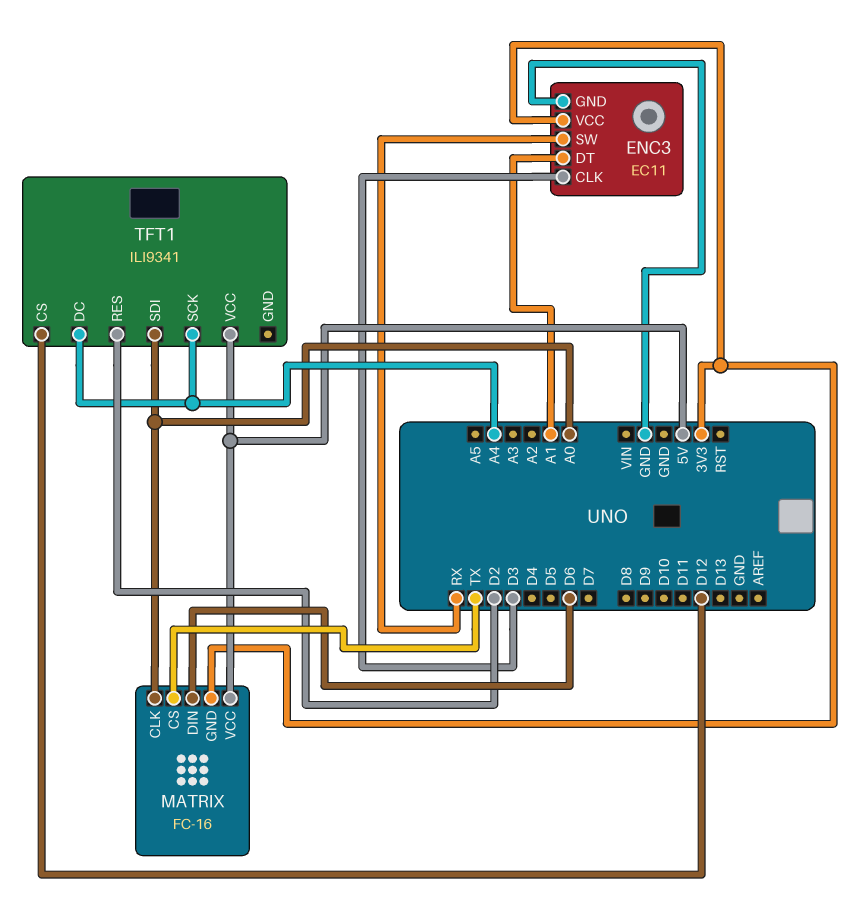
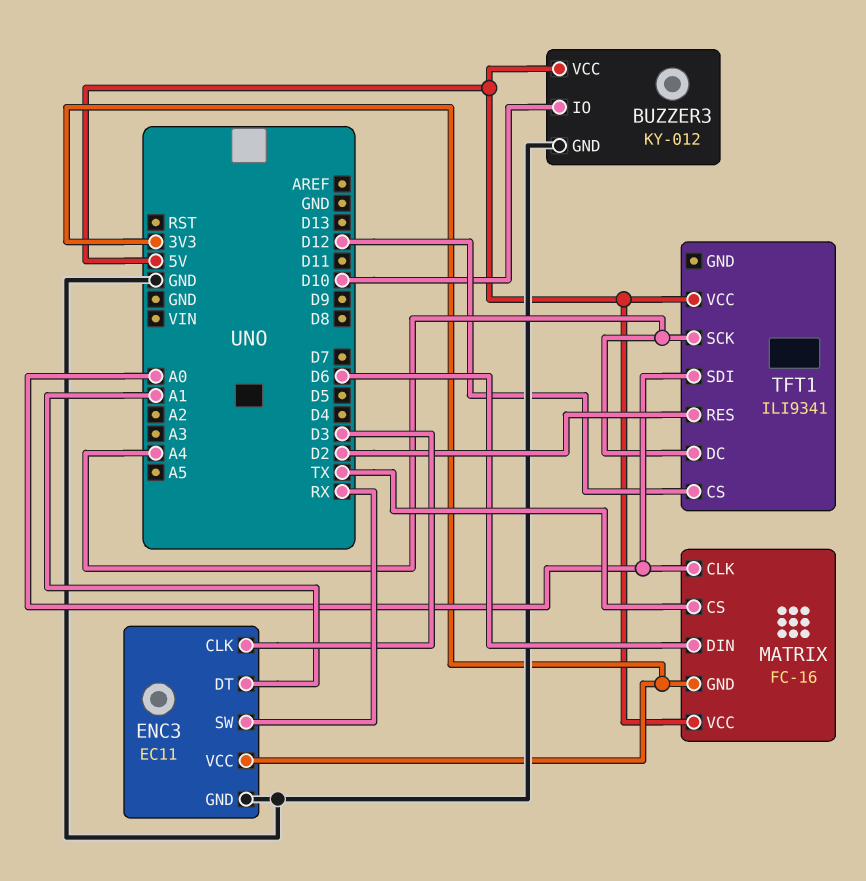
BUZZER3: none -> KY-012
BUZZER3 pin GND: none -> GND
BUZZER3 pin IO: none -> D10
BUZZER3 pin VCC: none -> 5V

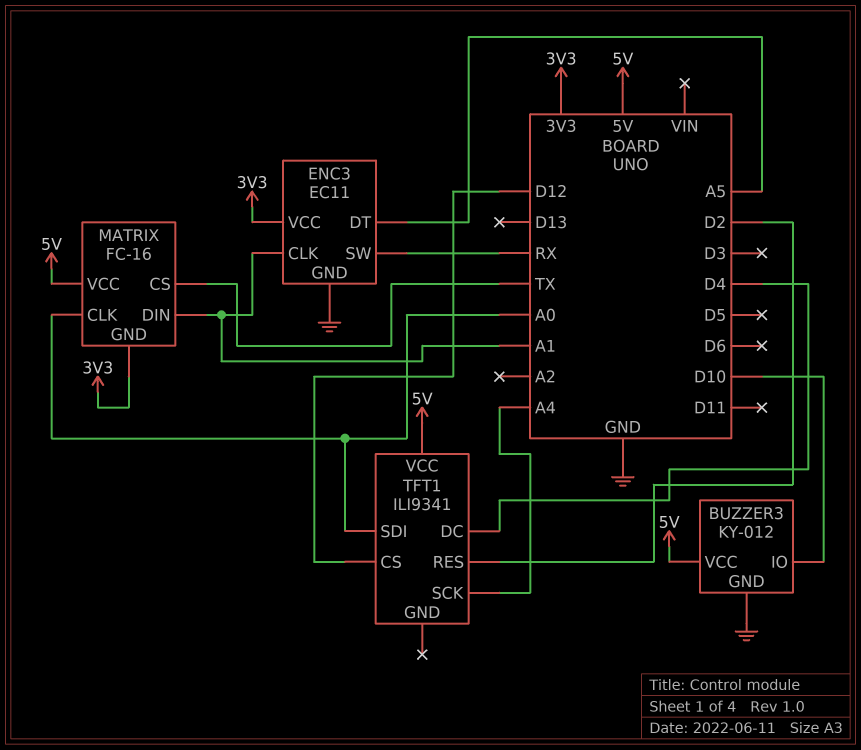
ENC3 pin CLK: D3 -> A1
ENC3 pin DT: A1 -> A5
MATRIX pin DIN: D6 -> A1
TFT1 pin DC: A4 -> D4

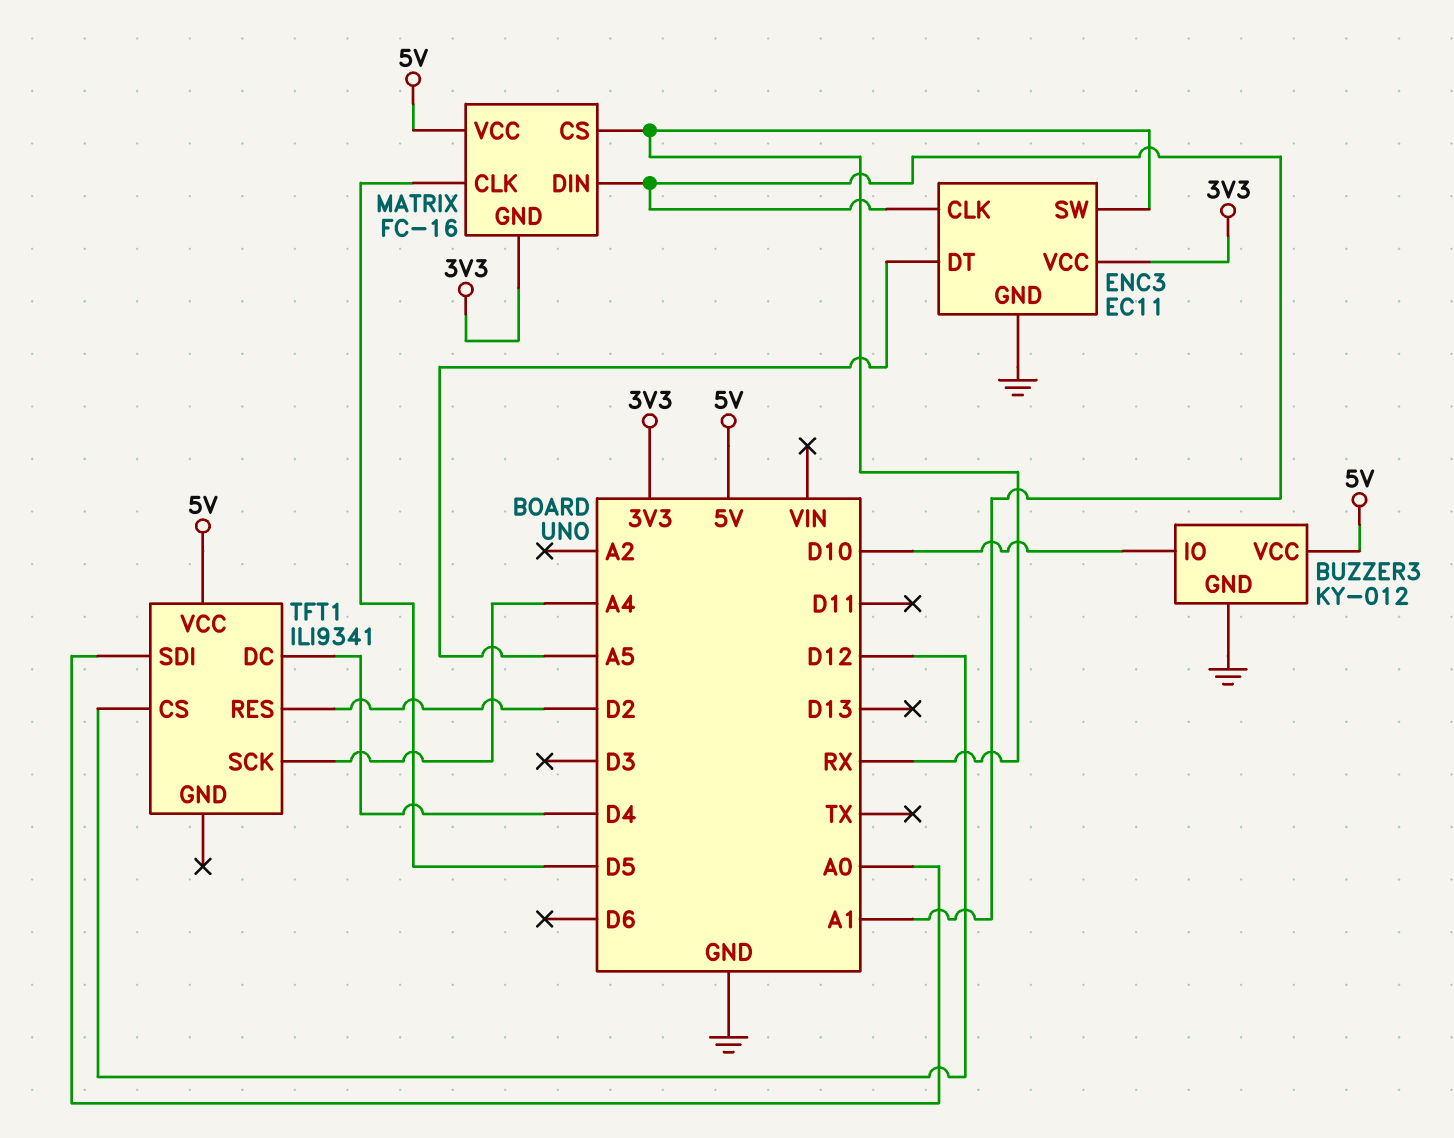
MATRIX pin CLK: A0 -> D5
MATRIX pin CS: TX -> RX

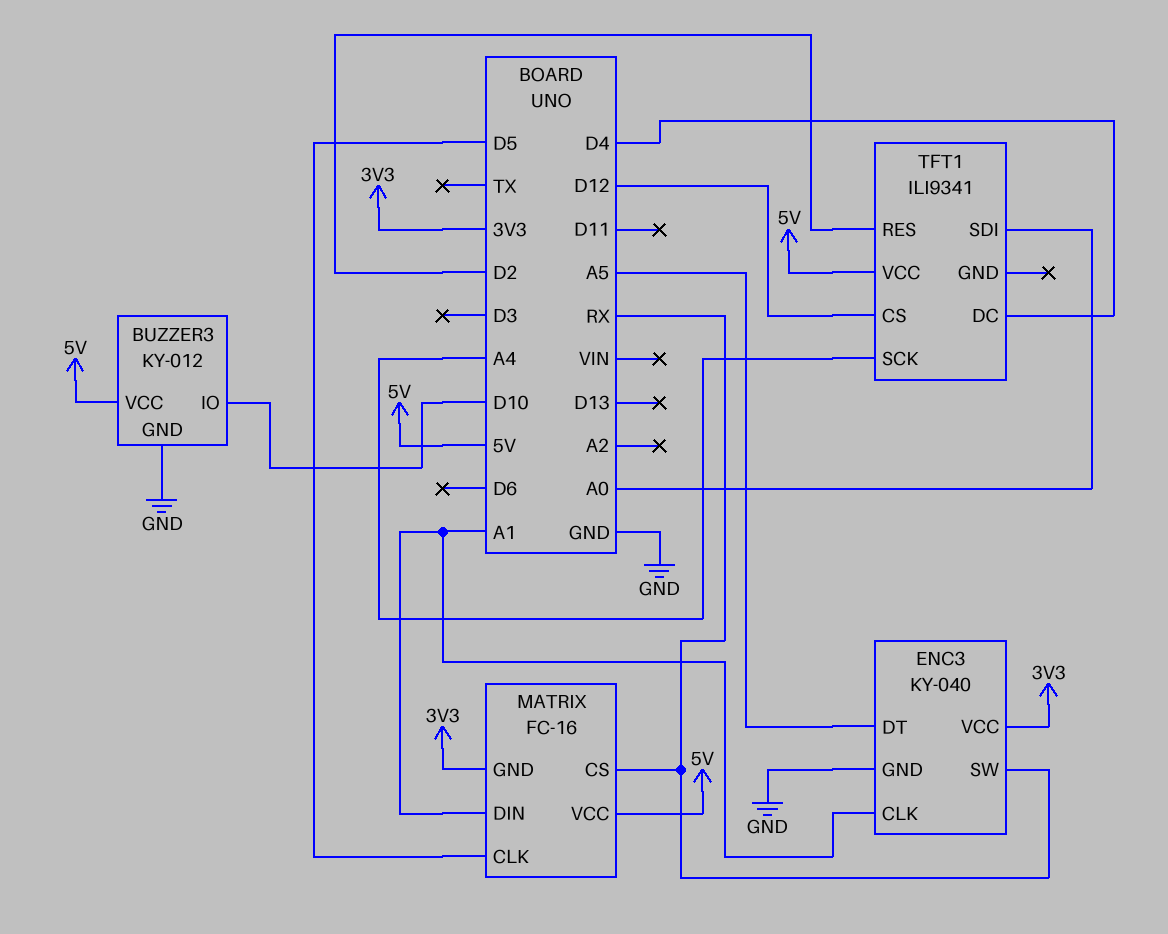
ENC3: EC11 -> KY-040

